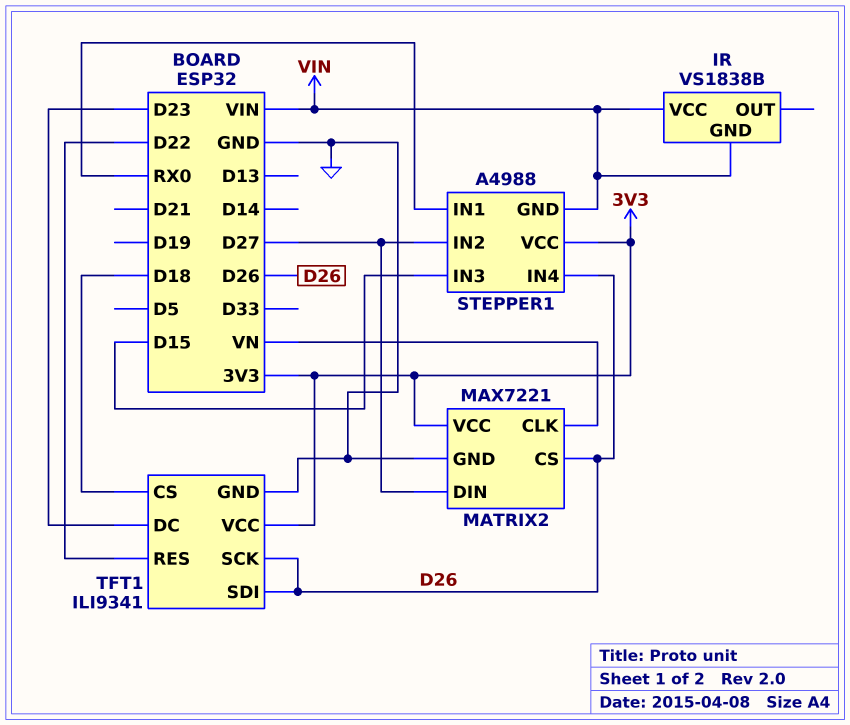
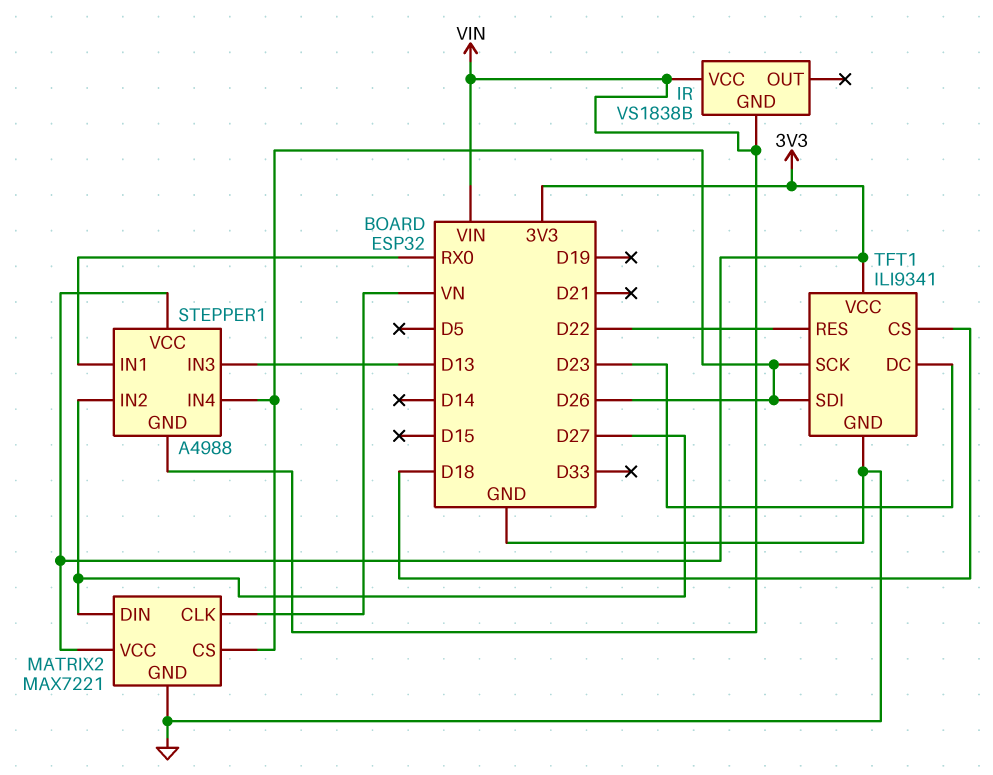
STEPPER1 pin IN3: D15 -> D13

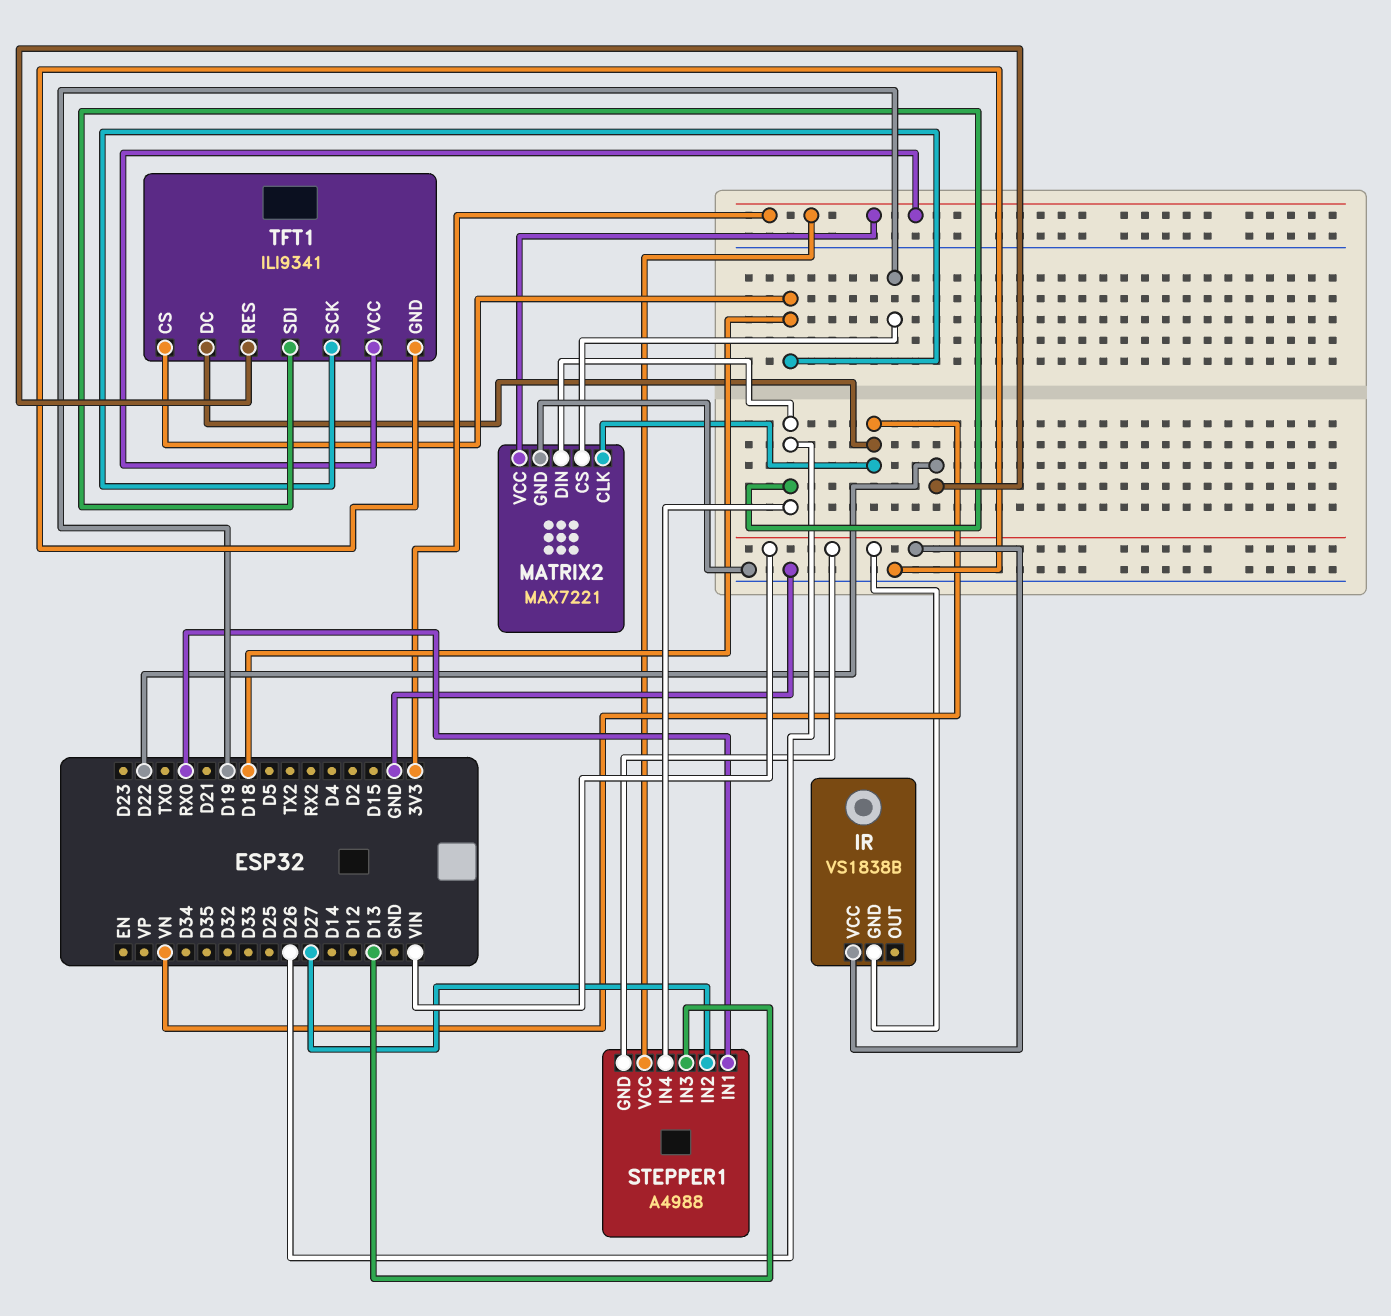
MATRIX2 pin CS: D26 -> D19
MATRIX2 pin DIN: D27 -> D26
TFT1 pin DC: D23 -> VN
TFT1 pin SCK: D26 -> D18

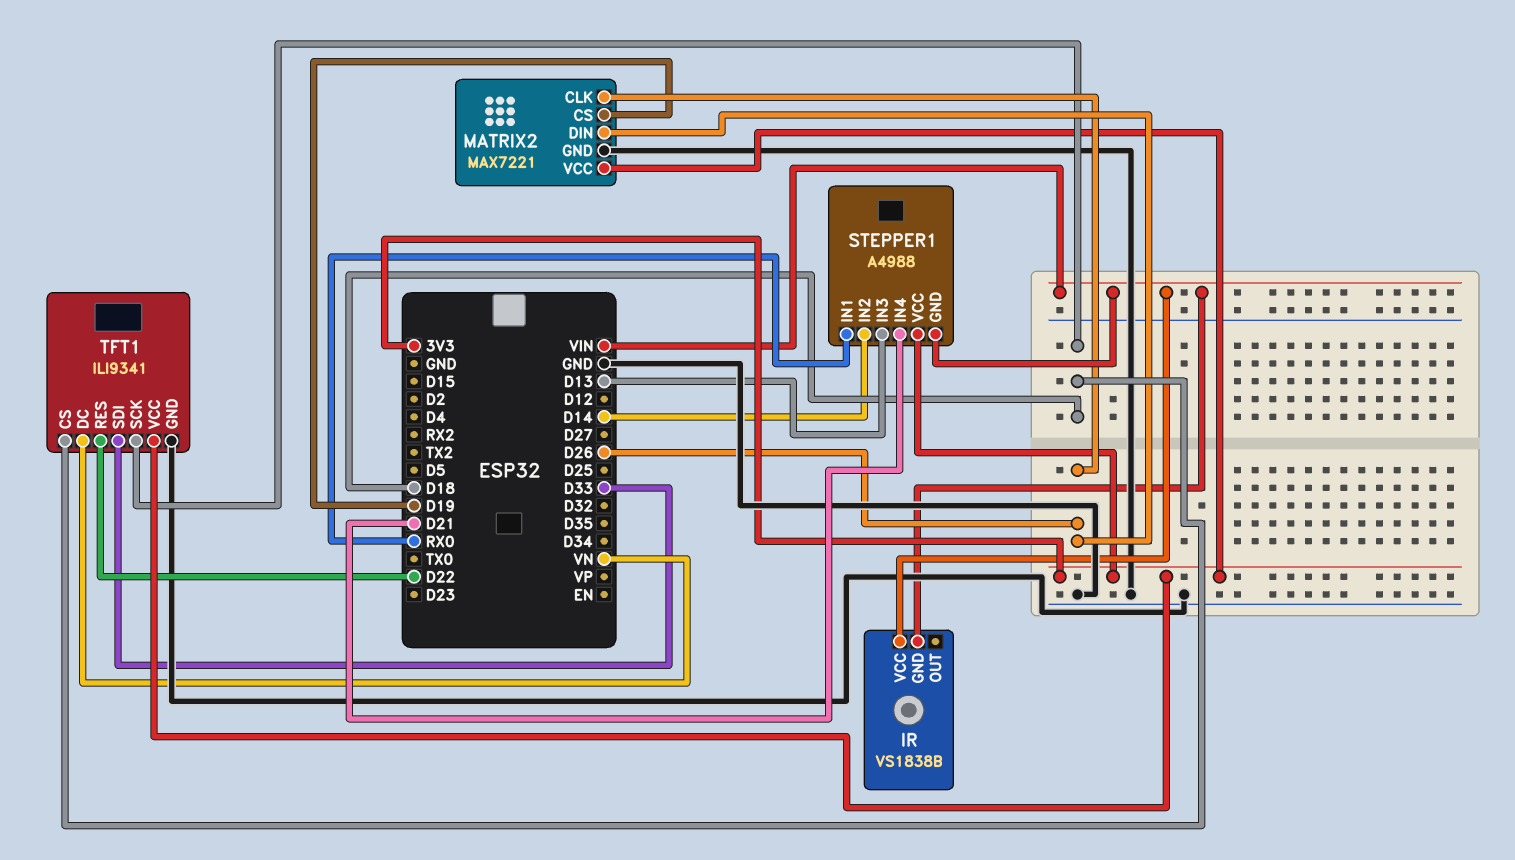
MATRIX2 pin CLK: VN -> D26
STEPPER1 pin IN2: D27 -> D14
STEPPER1 pin IN4: D26 -> D21
TFT1 pin SDI: D26 -> D33

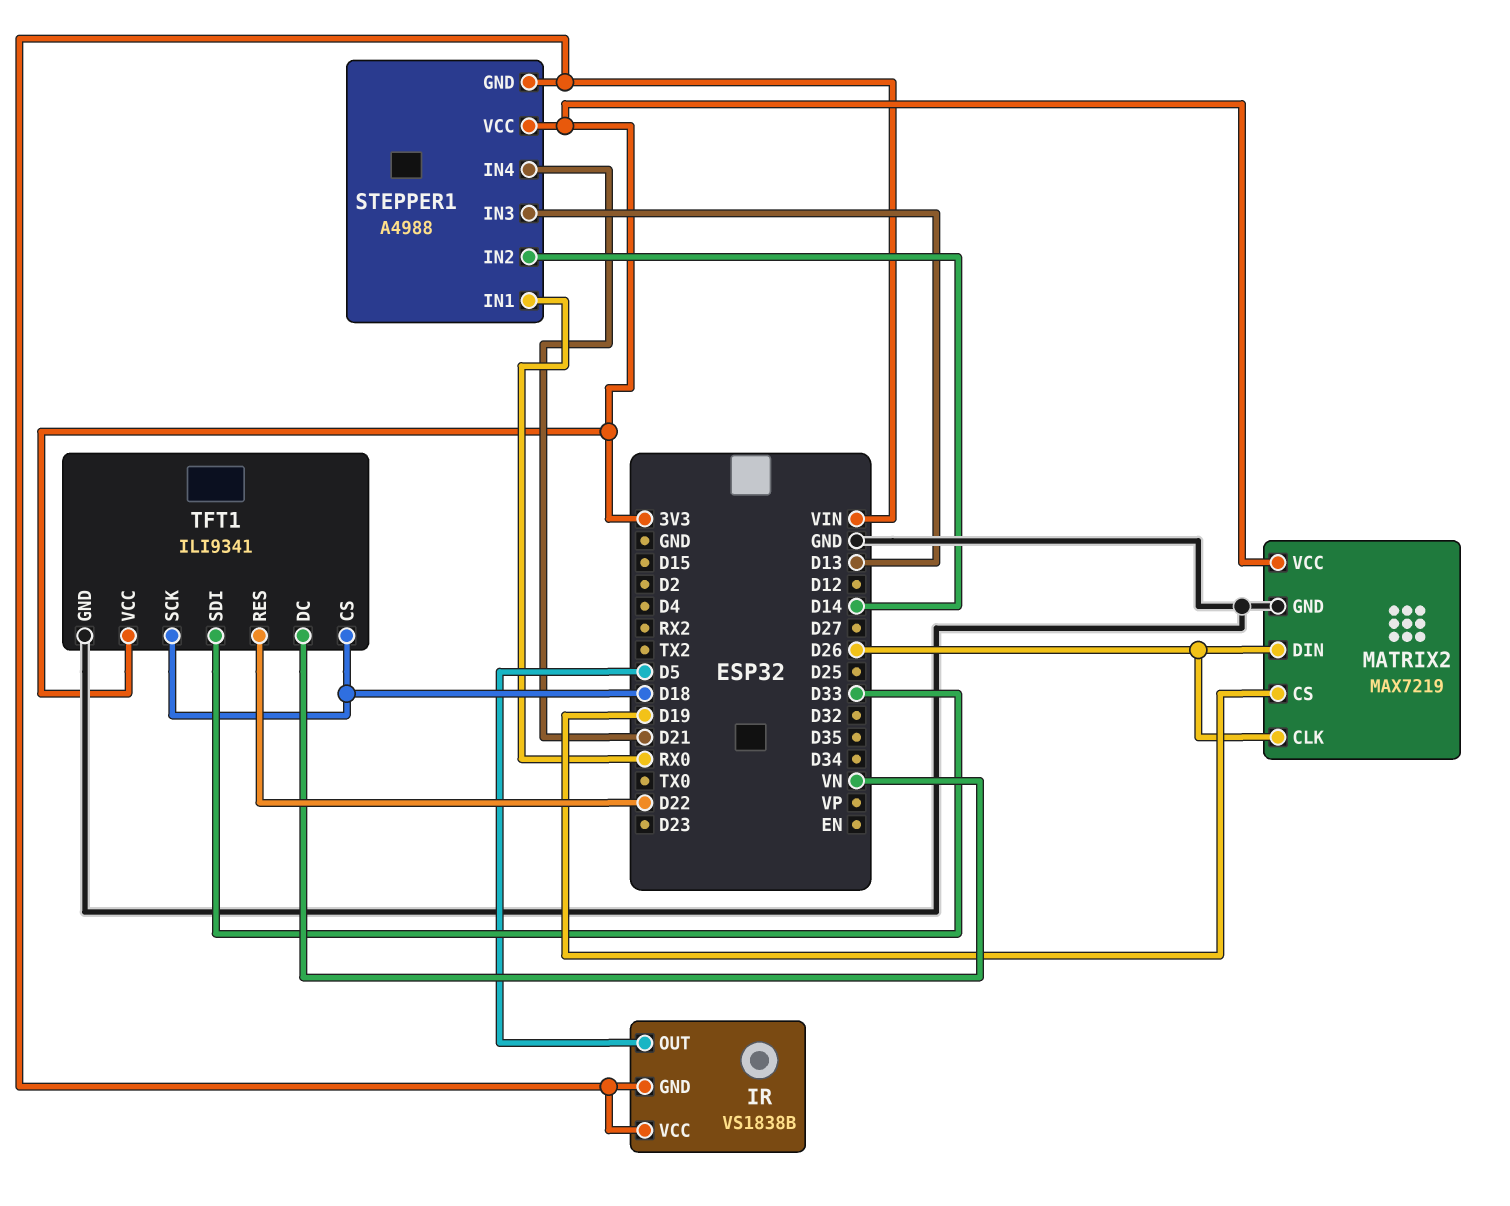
IR pin OUT: none -> D5
MATRIX2: MAX7221 -> MAX7219

